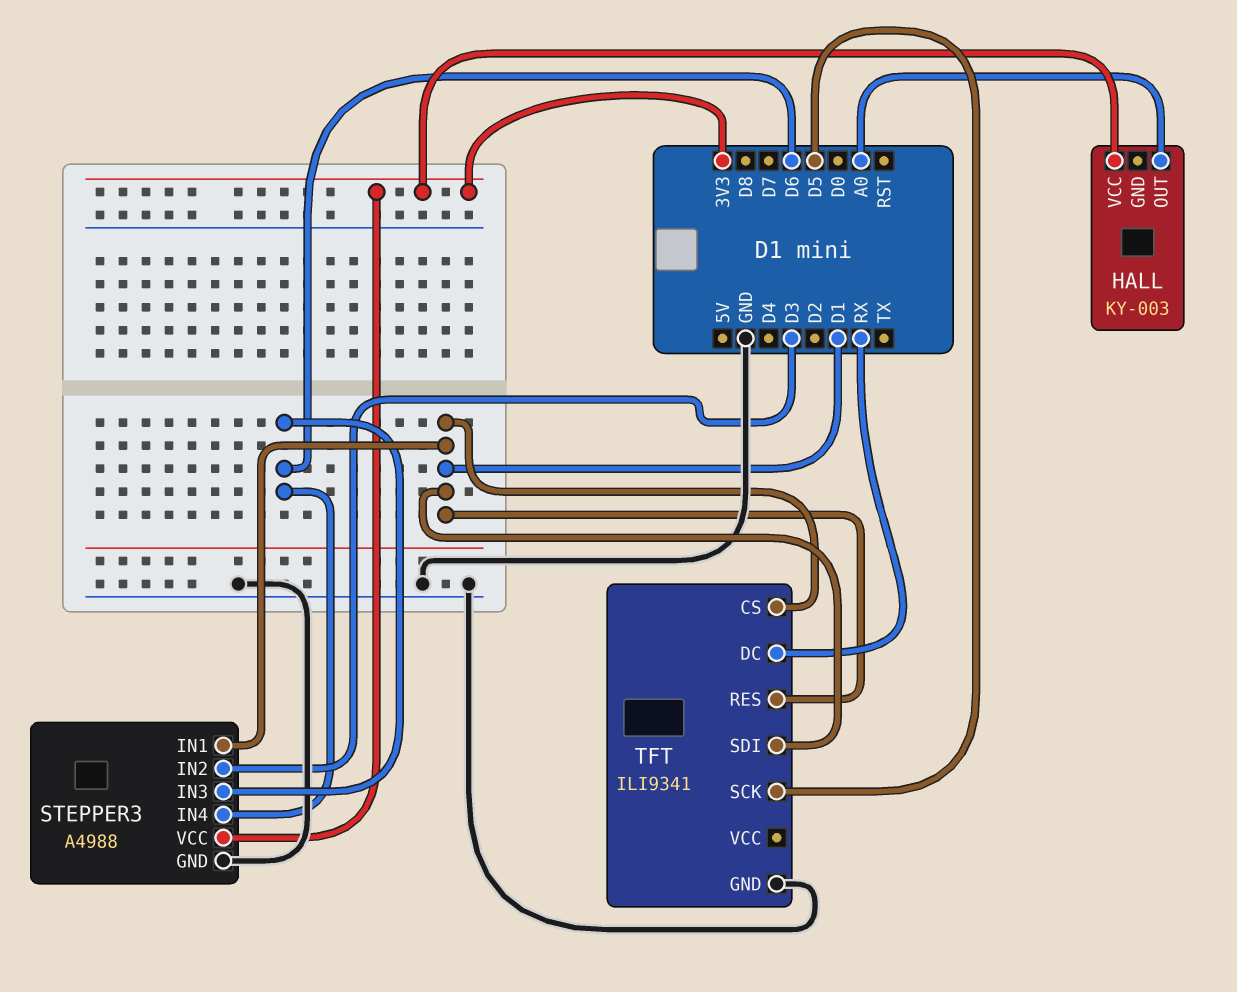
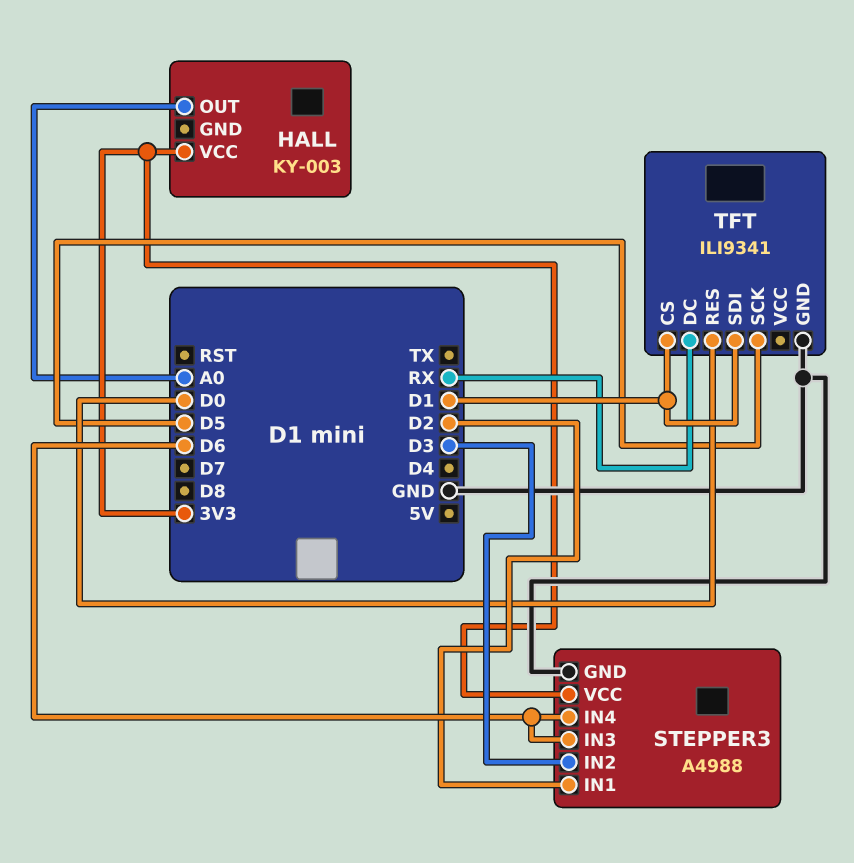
STEPPER3 pin IN1: D1 -> D2
TFT pin RES: D1 -> D0

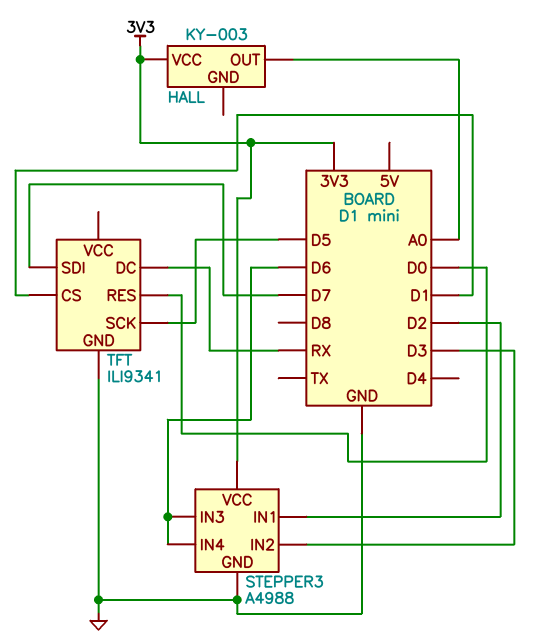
TFT pin SDI: D1 -> D7

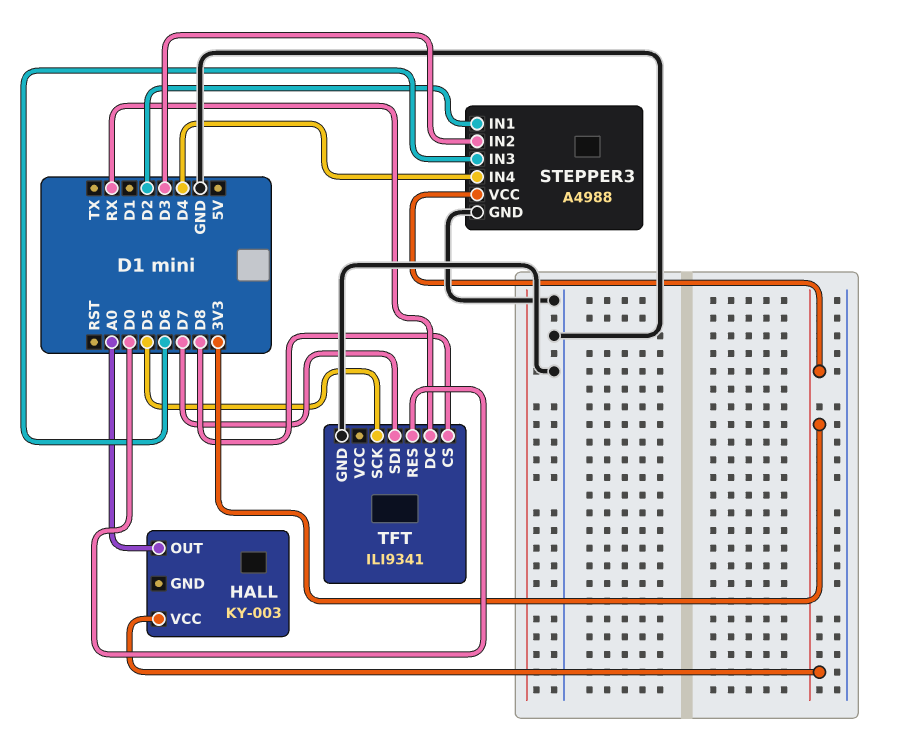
STEPPER3 pin IN4: D6 -> D4
TFT pin CS: D1 -> D8

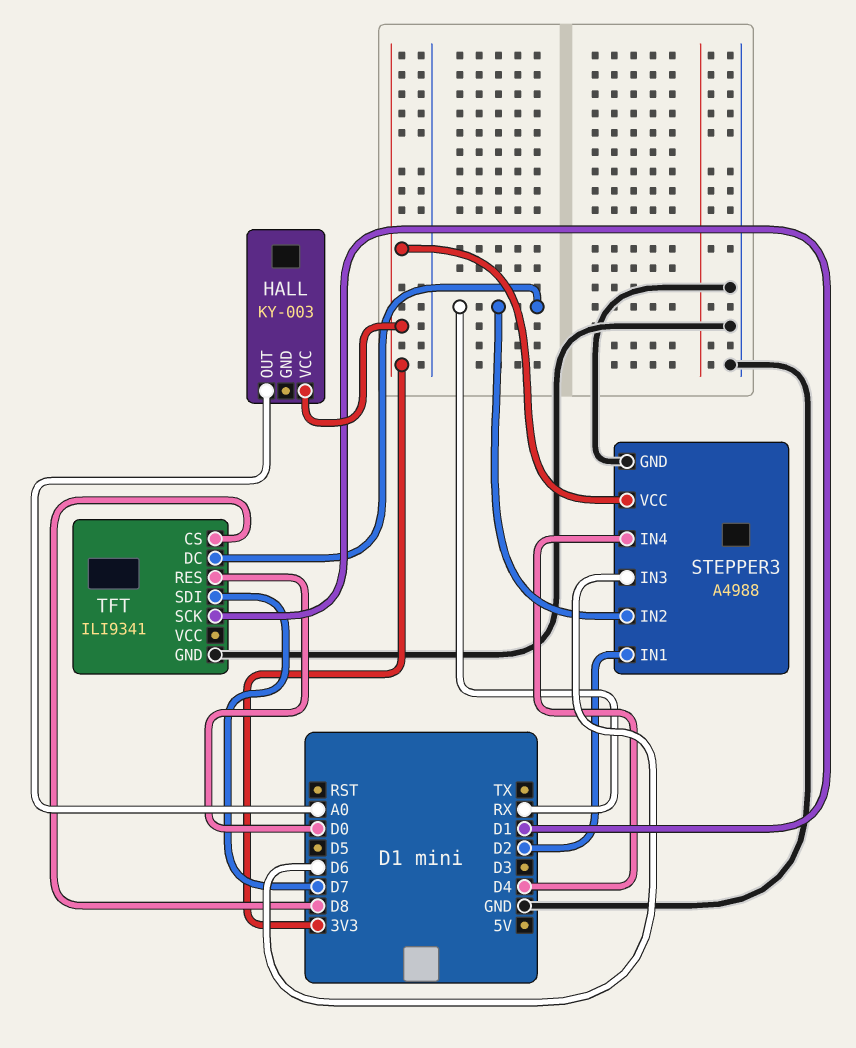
STEPPER3 pin IN2: D3 -> RX
TFT pin SCK: D5 -> D1

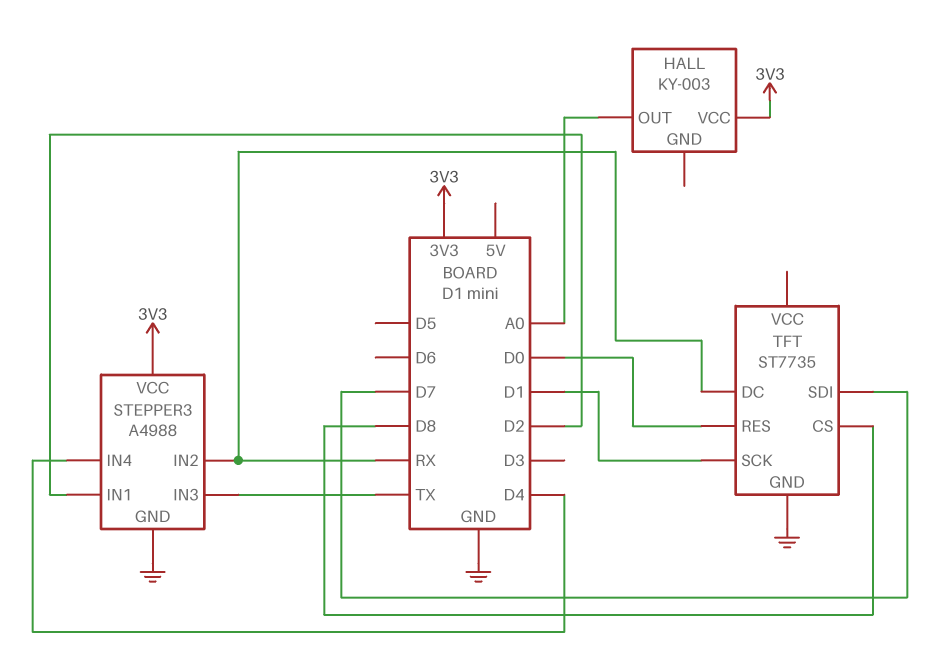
STEPPER3 pin IN3: D6 -> TX
TFT: ILI9341 -> ST7735

